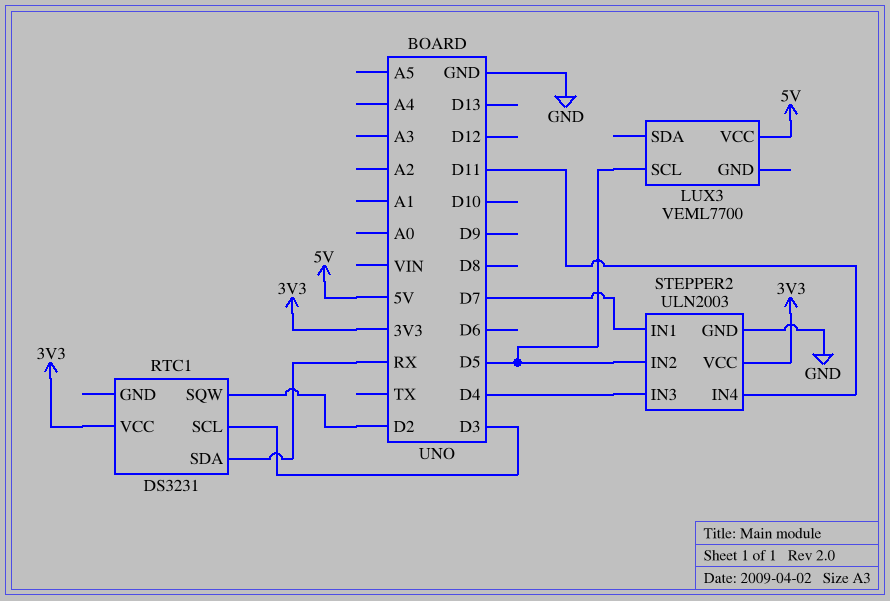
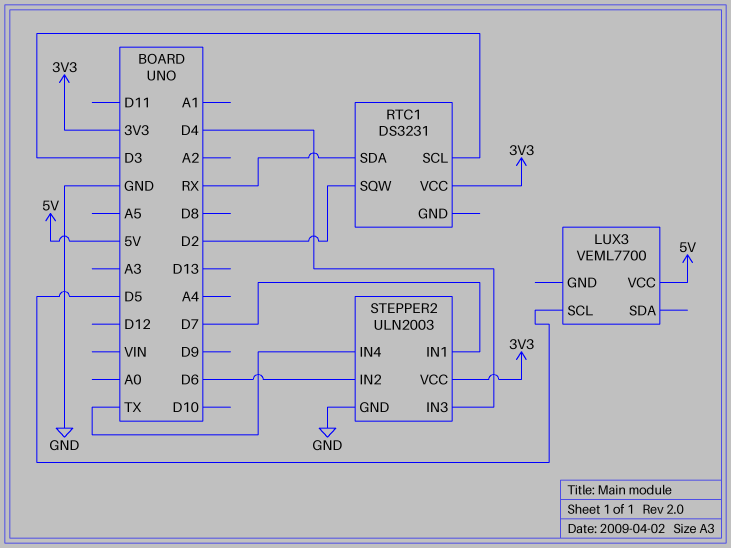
STEPPER2 pin IN2: D5 -> D6
STEPPER2 pin IN4: D11 -> TX

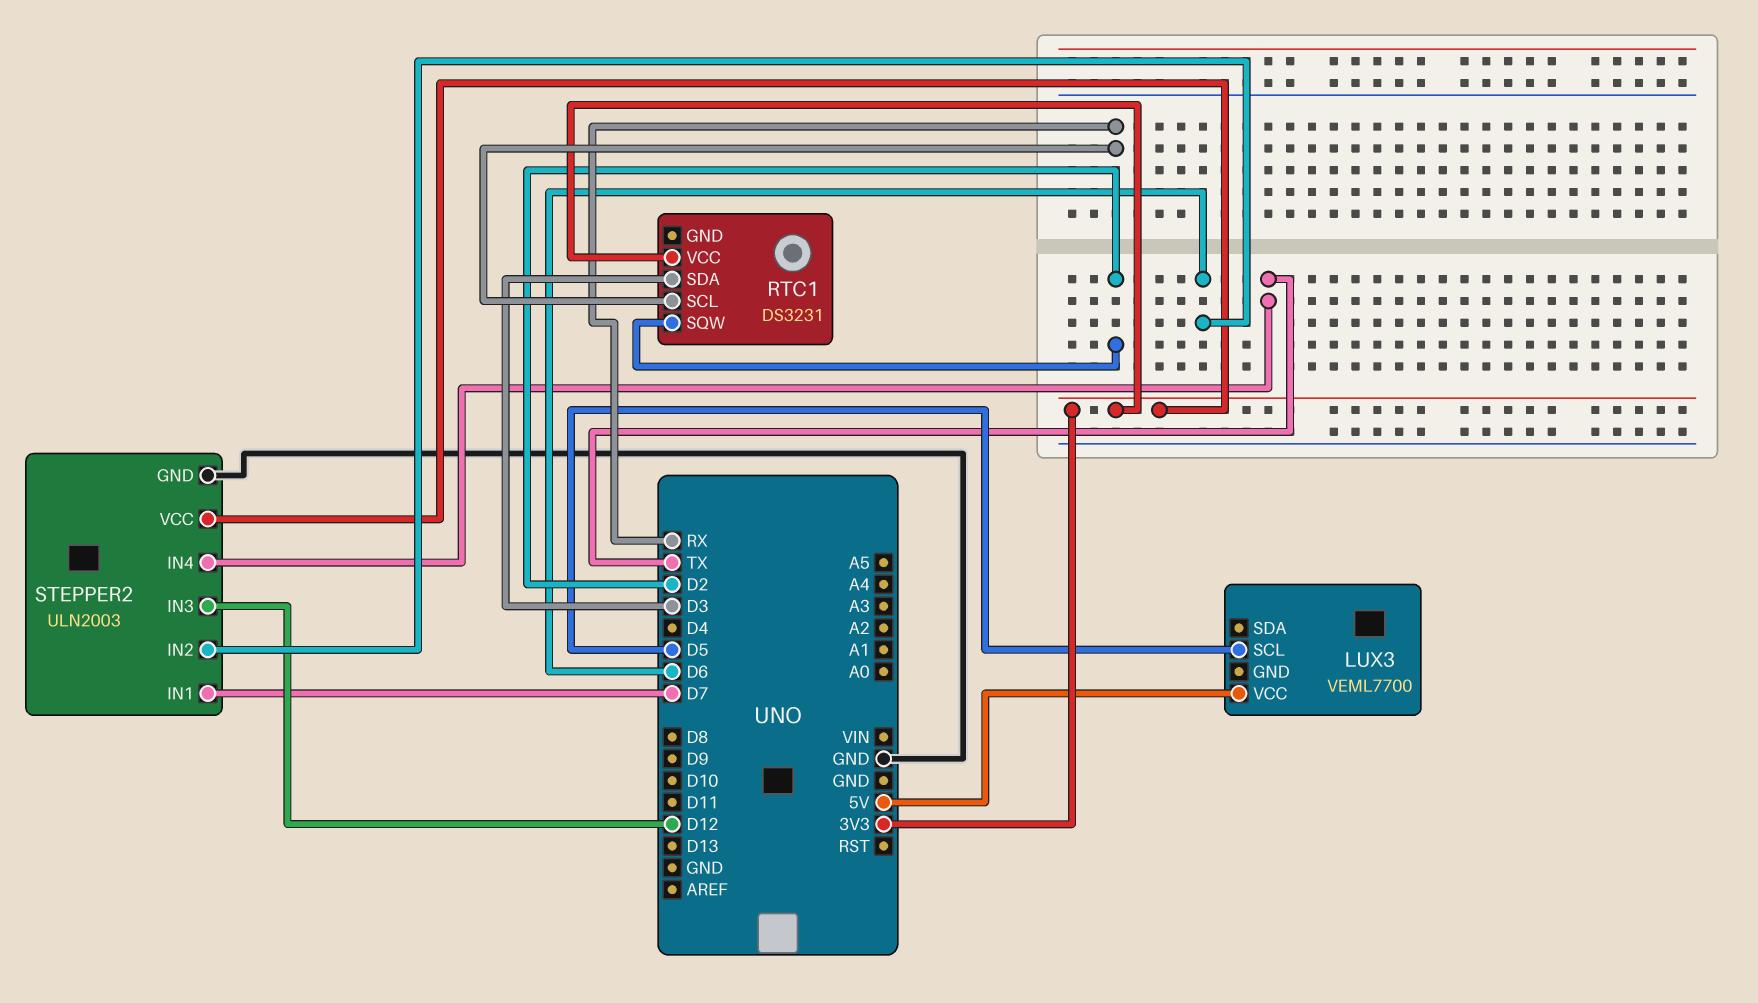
RTC1 pin SCL: D3 -> RX
RTC1 pin SDA: RX -> D3
STEPPER2 pin IN3: D4 -> D12

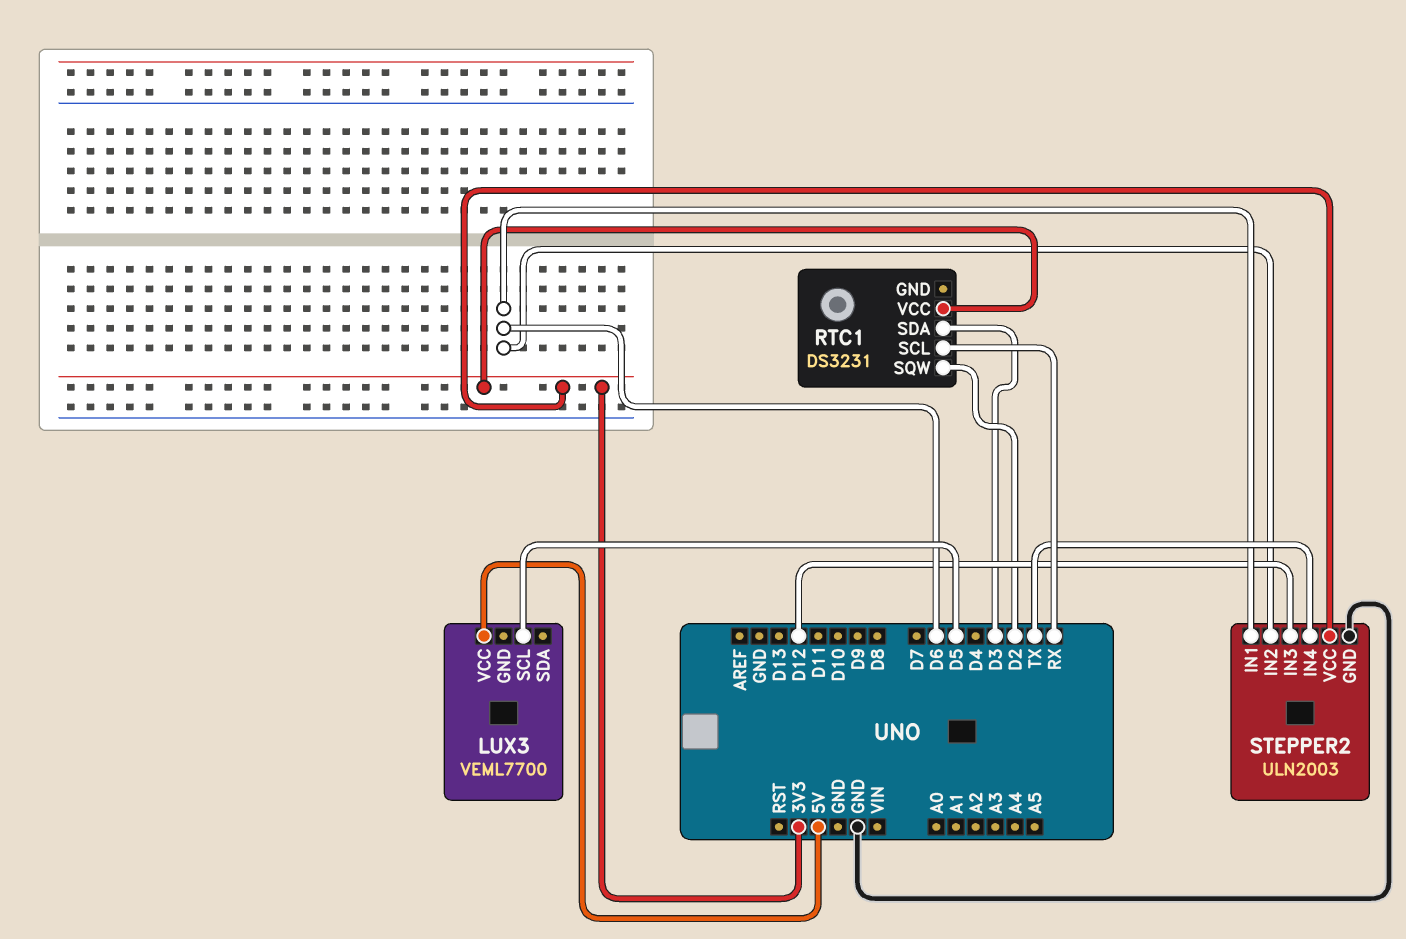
STEPPER2 pin IN1: D7 -> D6

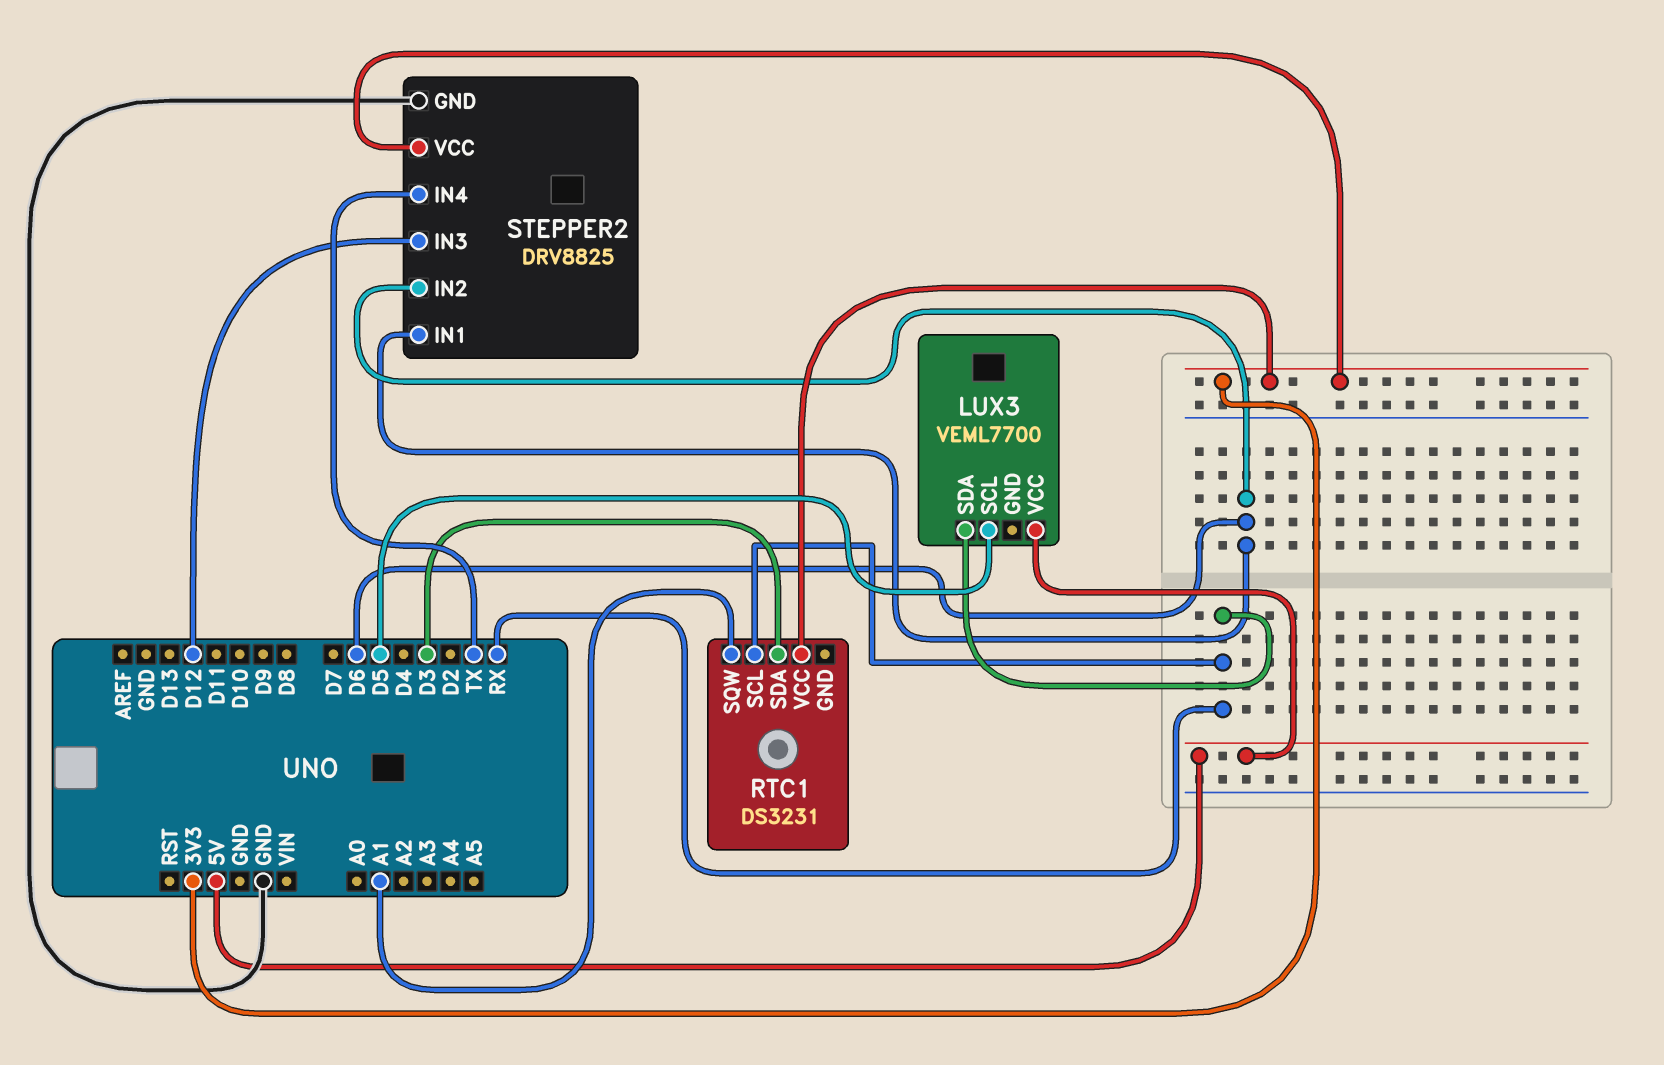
LUX3 pin SDA: none -> RX
RTC1 pin SQW: D2 -> A1
STEPPER2: ULN2003 -> DRV8825

